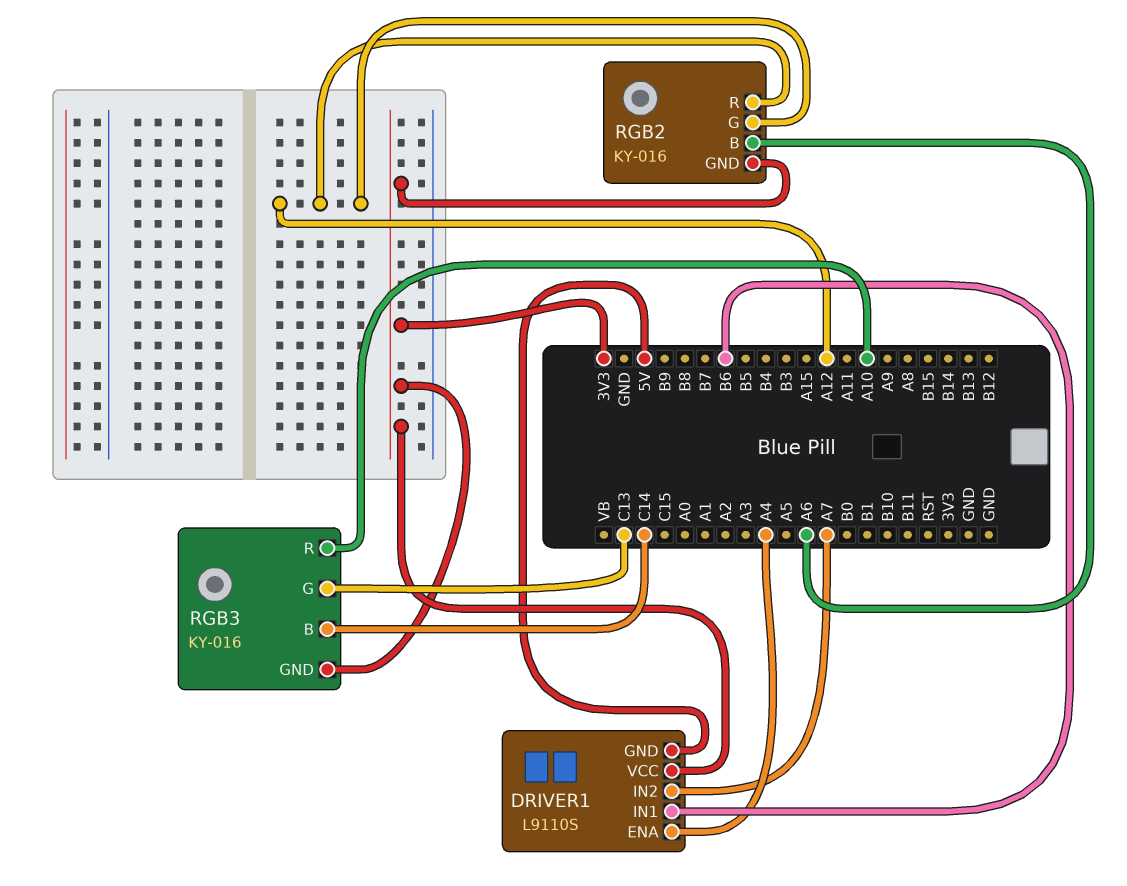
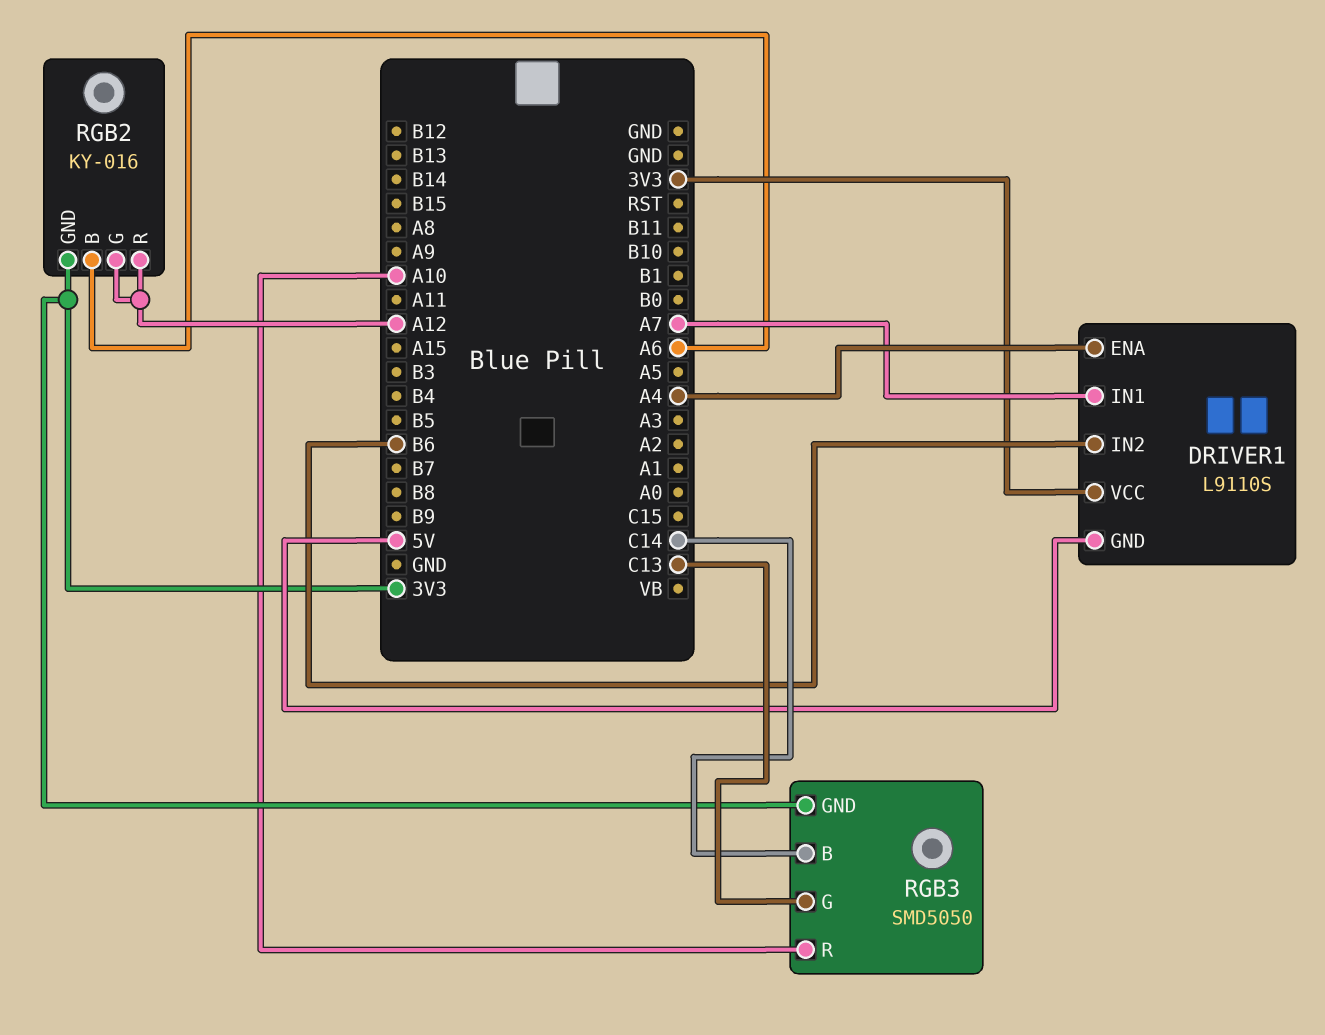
DRIVER1 pin IN1: B6 -> A7
DRIVER1 pin IN2: A7 -> B6
RGB3: KY-016 -> SMD5050

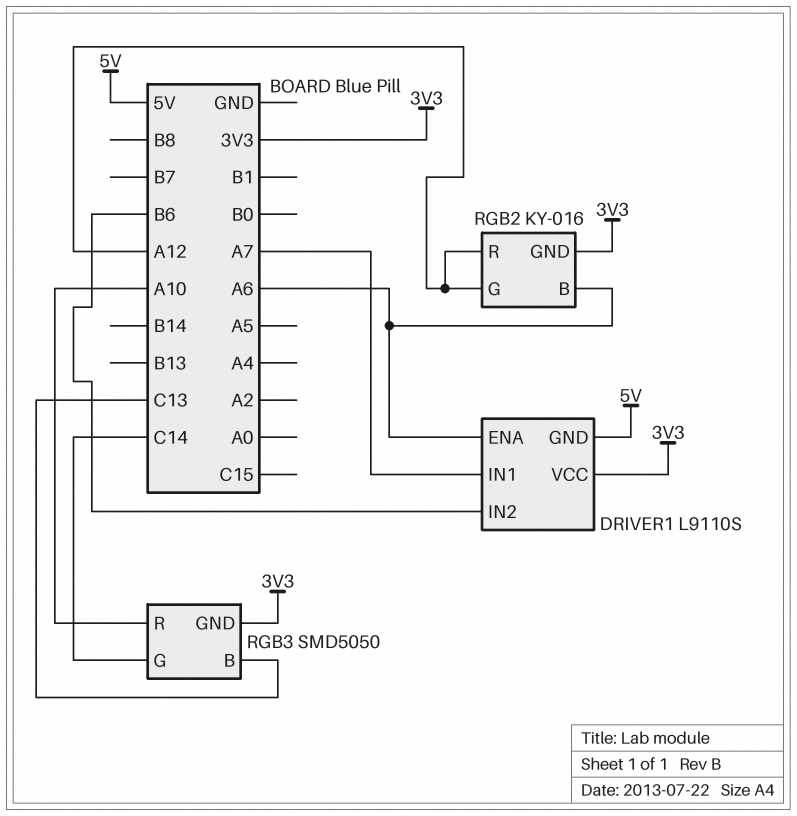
DRIVER1 pin ENA: A4 -> A6
RGB3 pin B: C14 -> C13
RGB3 pin G: C13 -> C14

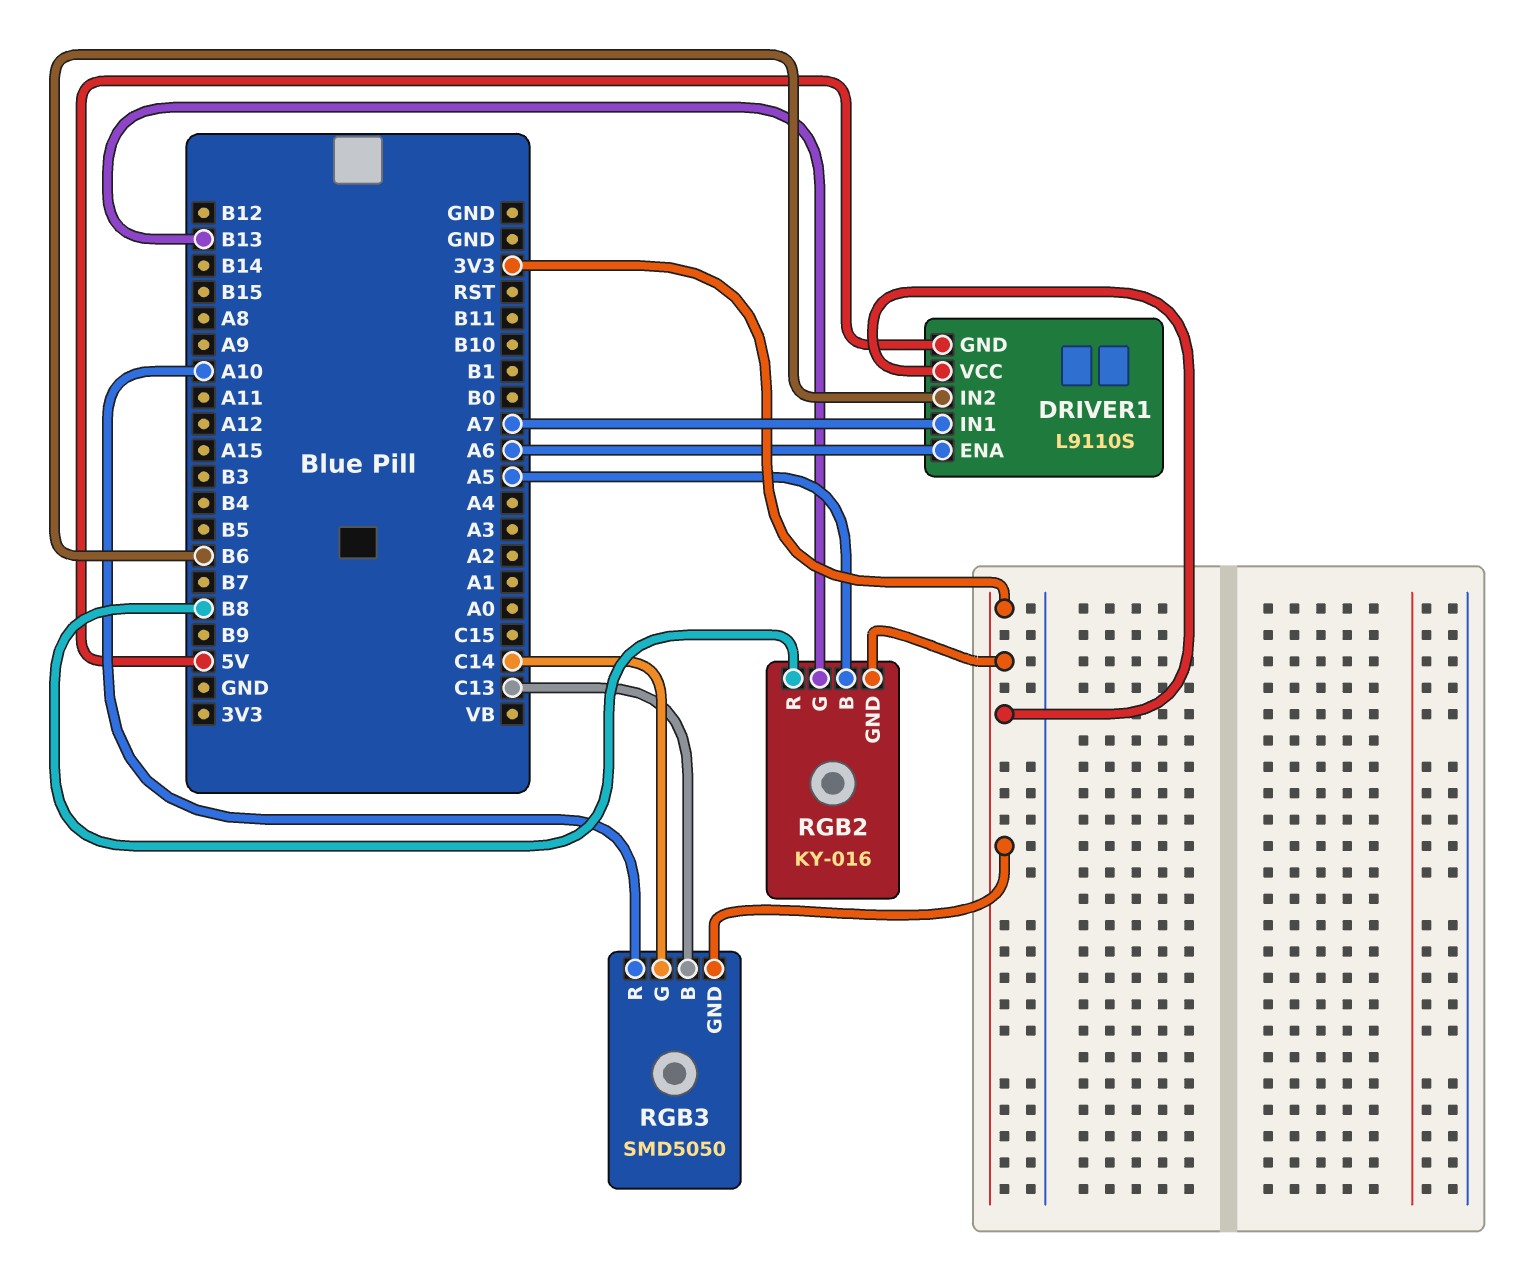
RGB2 pin B: A6 -> A5
RGB2 pin G: A12 -> B13
RGB2 pin R: A12 -> B8

